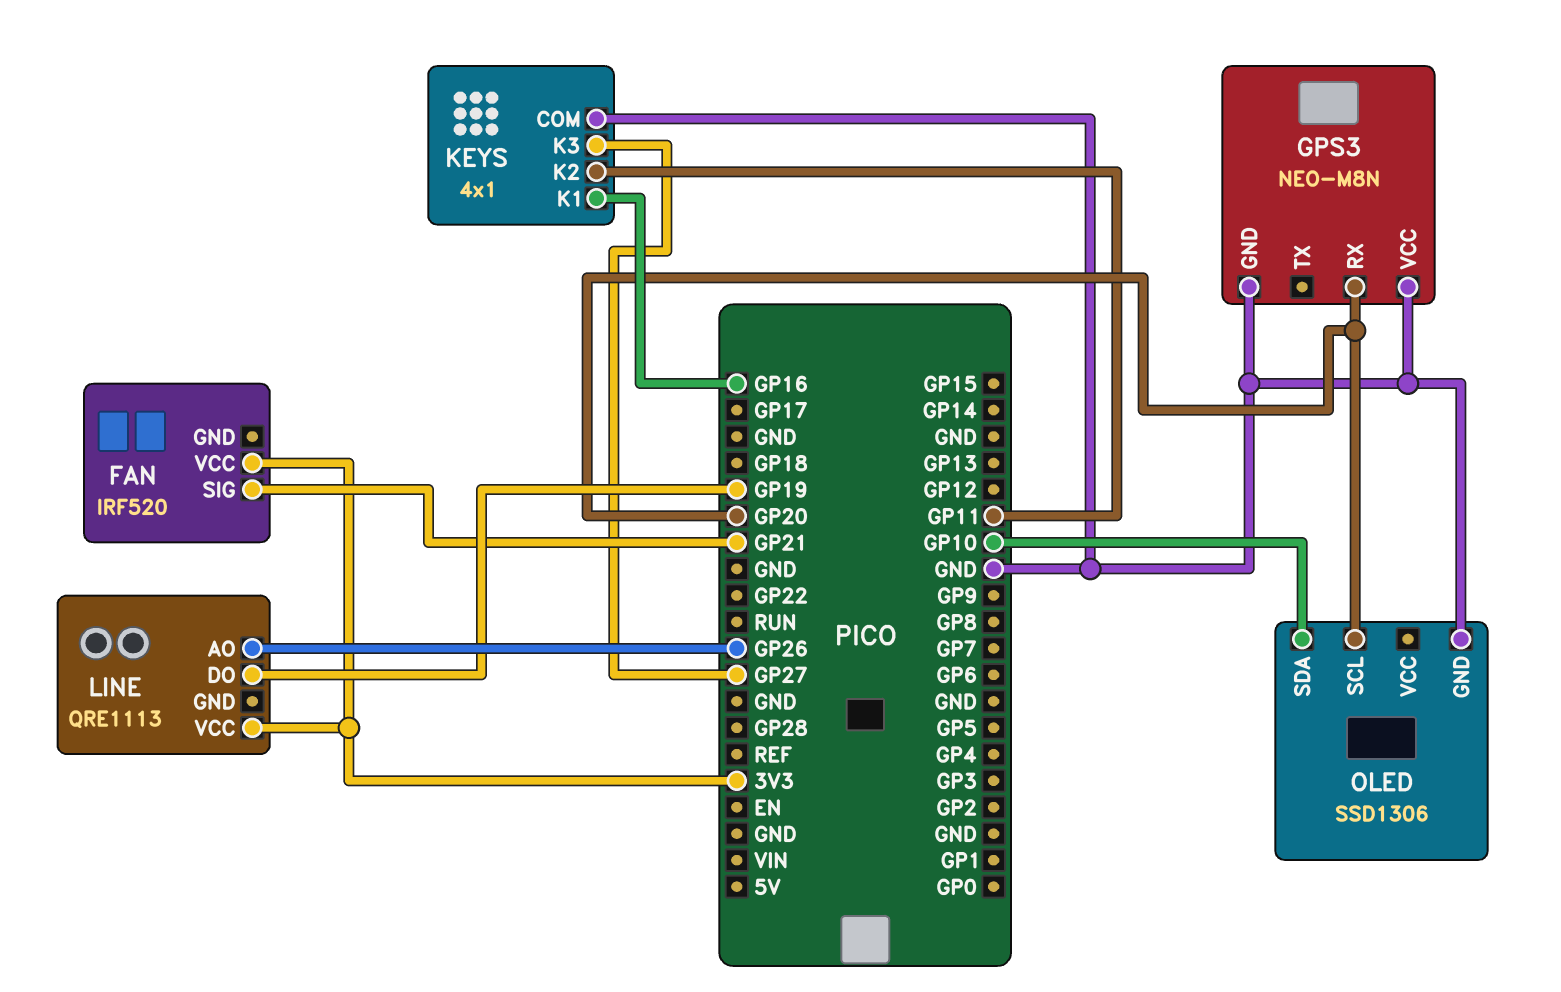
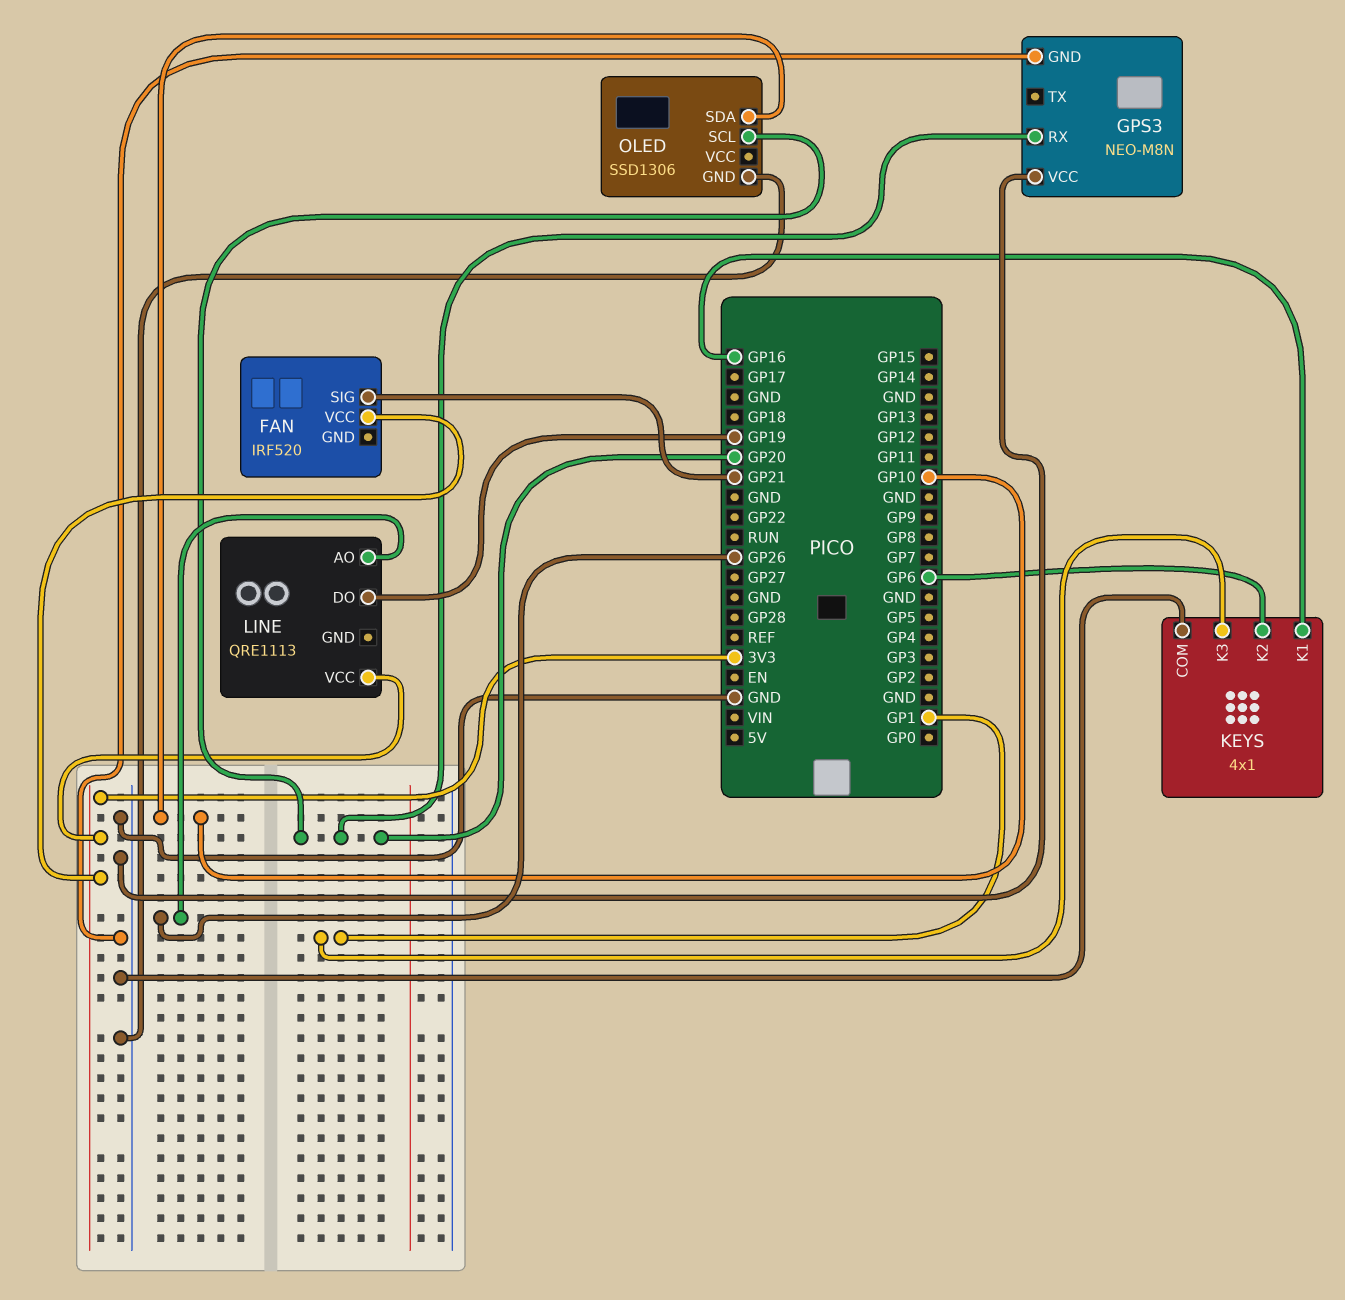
KEYS pin K2: GP11 -> GP6
KEYS pin K3: GP27 -> GP1

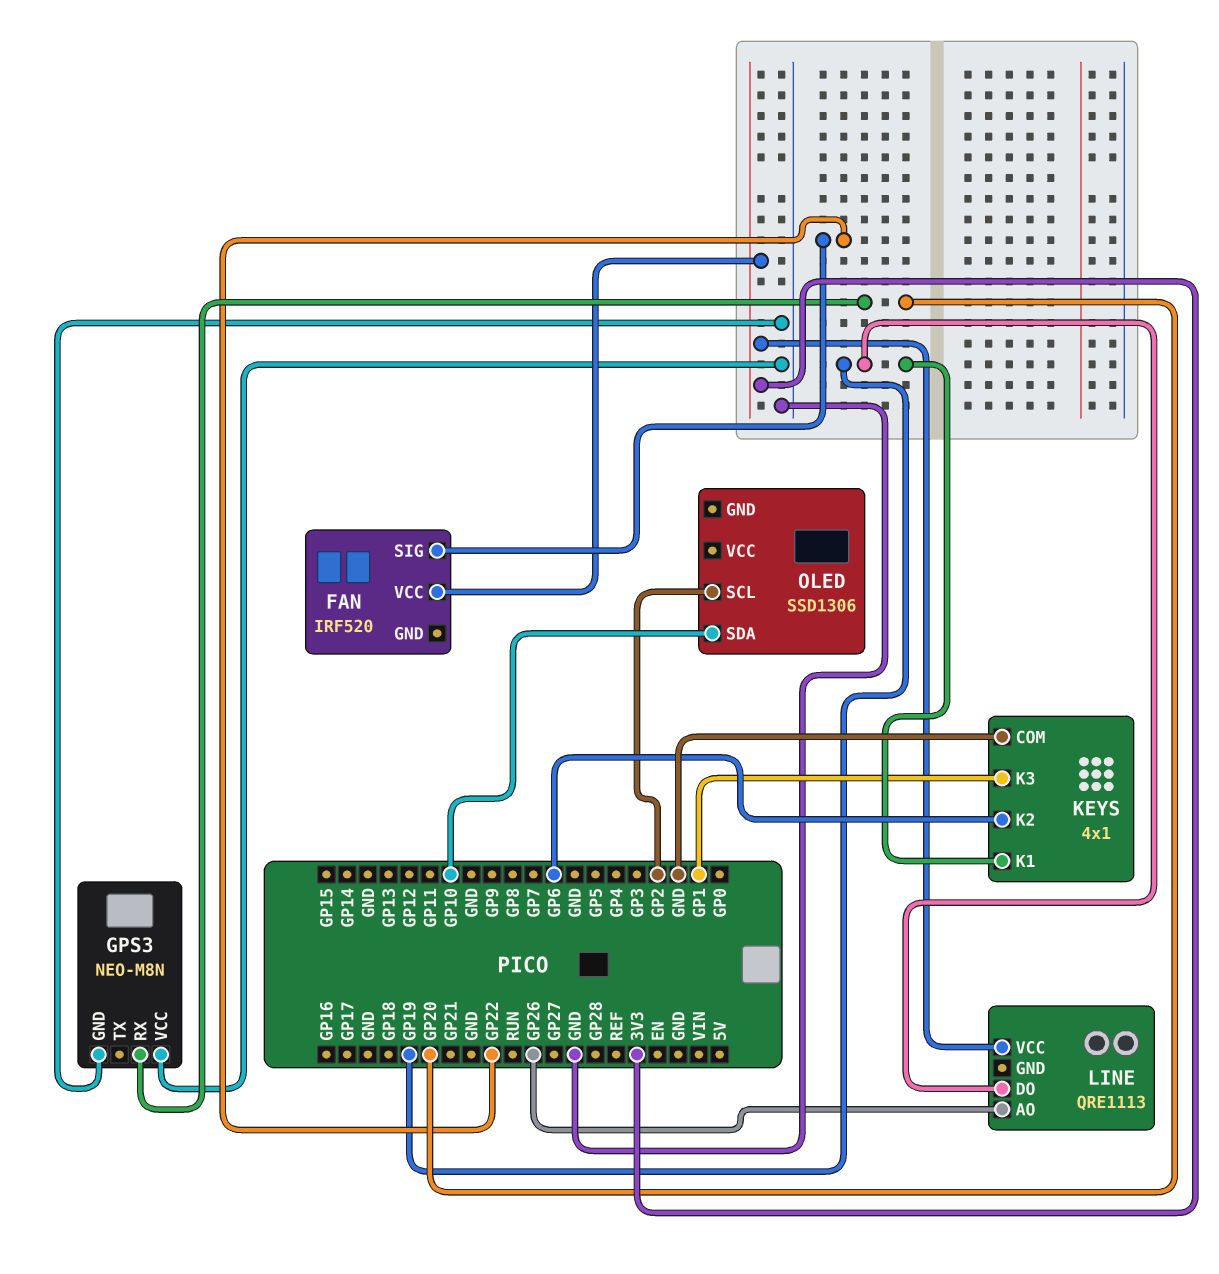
FAN pin SIG: GP21 -> GP22
KEYS pin K1: GP16 -> GP19
OLED pin GND: GND -> none
OLED pin SCL: GP20 -> GP2

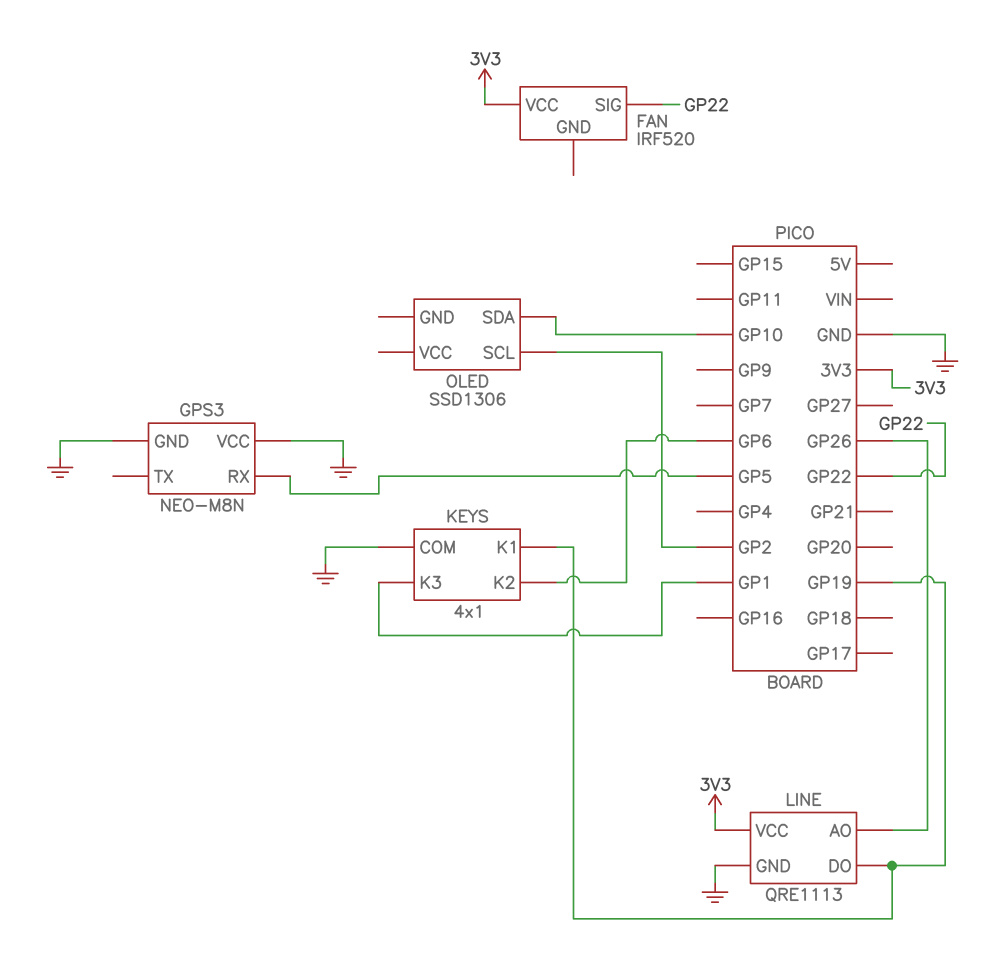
GPS3 pin RX: GP20 -> GP5
LINE pin GND: none -> GND

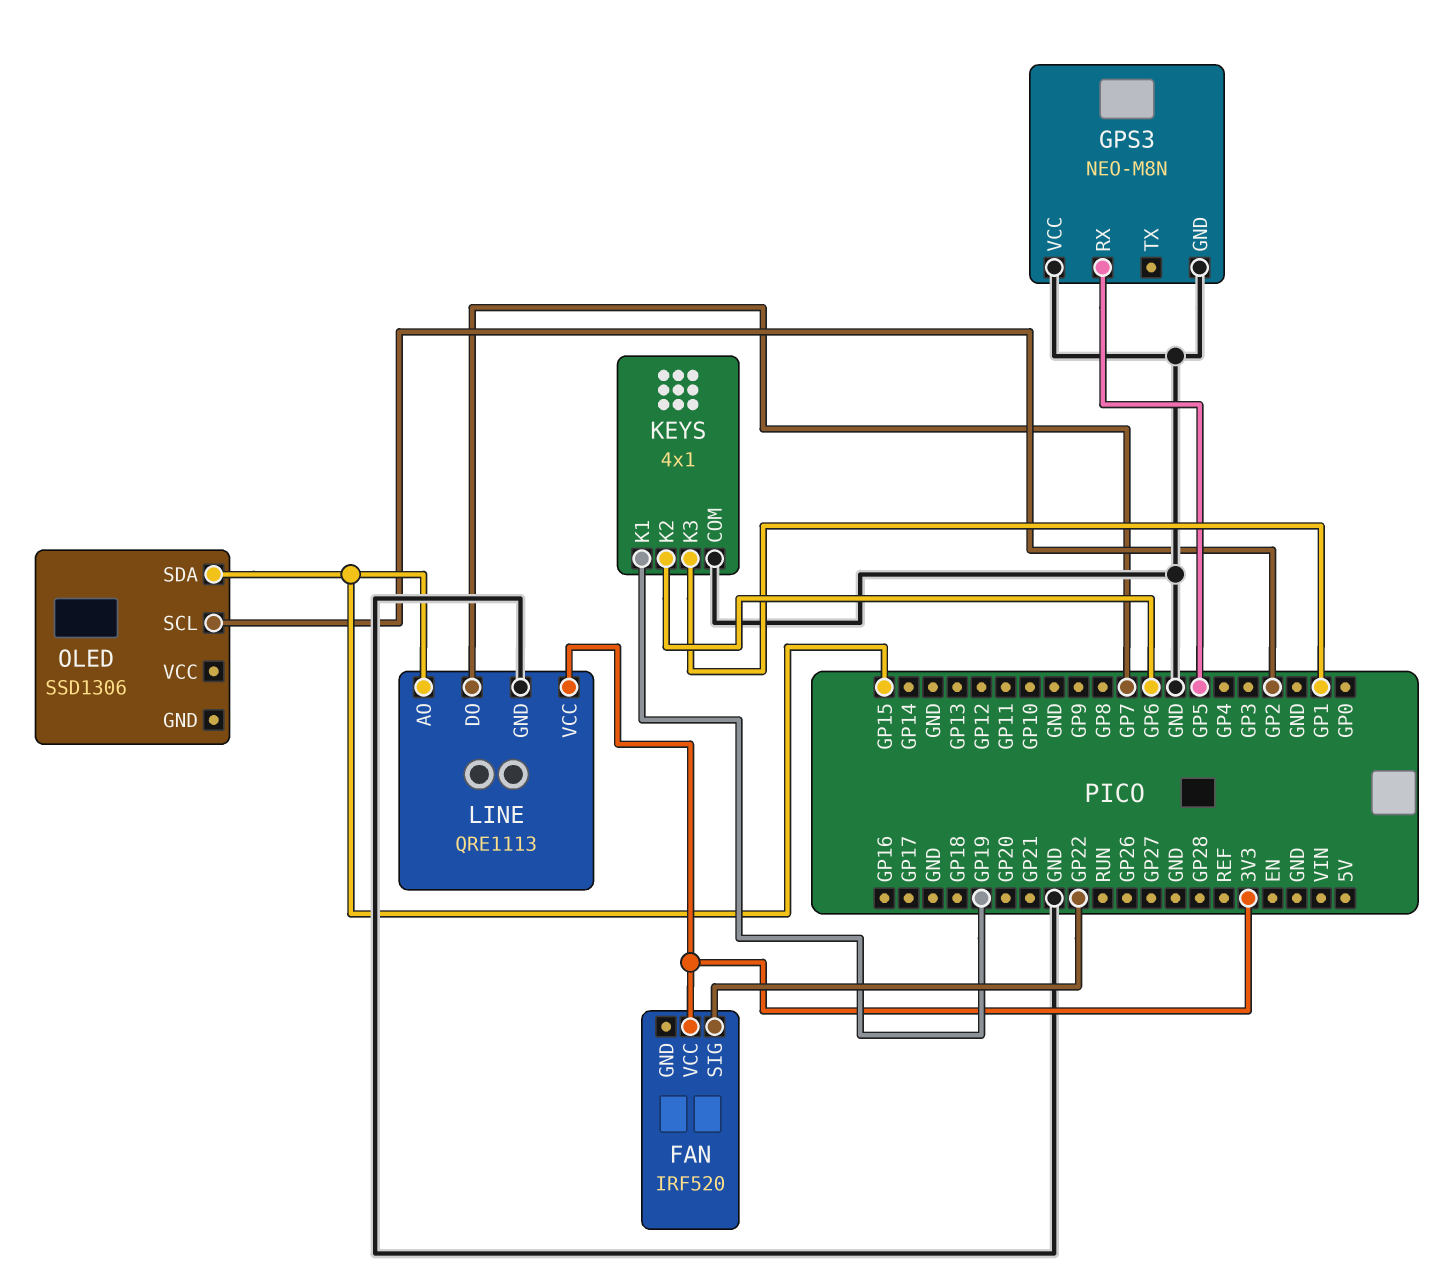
LINE pin AO: GP26 -> GP15
LINE pin DO: GP19 -> GP7
OLED pin SDA: GP10 -> GP15

